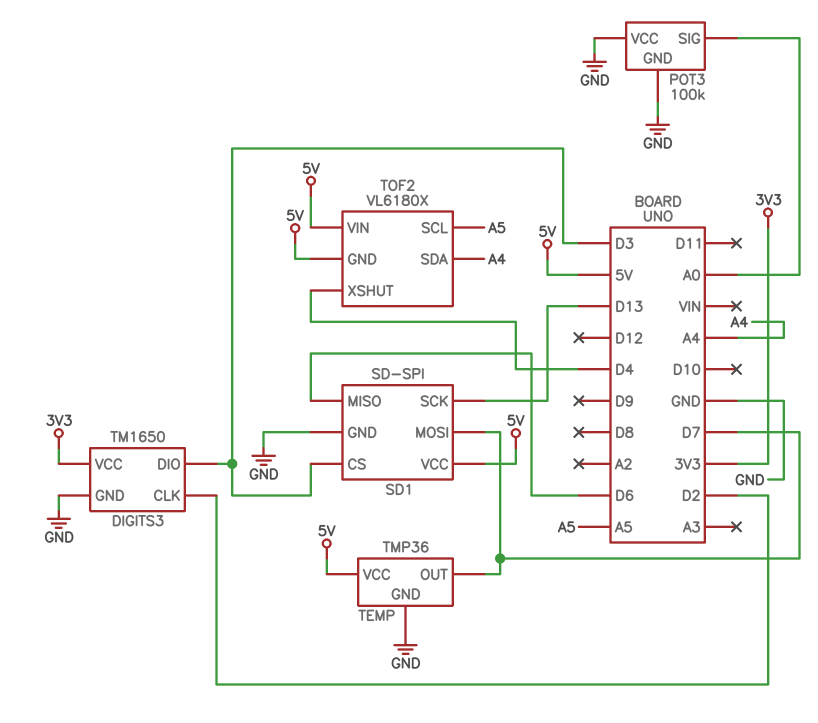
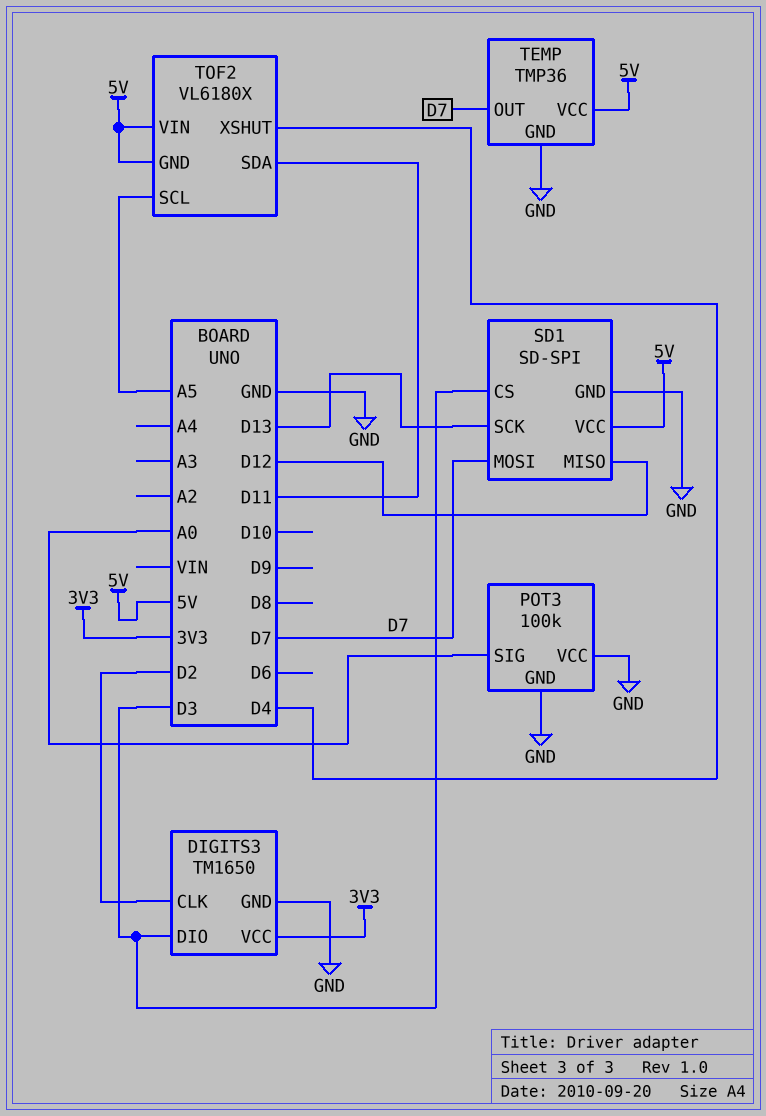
SD1 pin MISO: D6 -> D12
TOF2 pin SDA: A4 -> D11

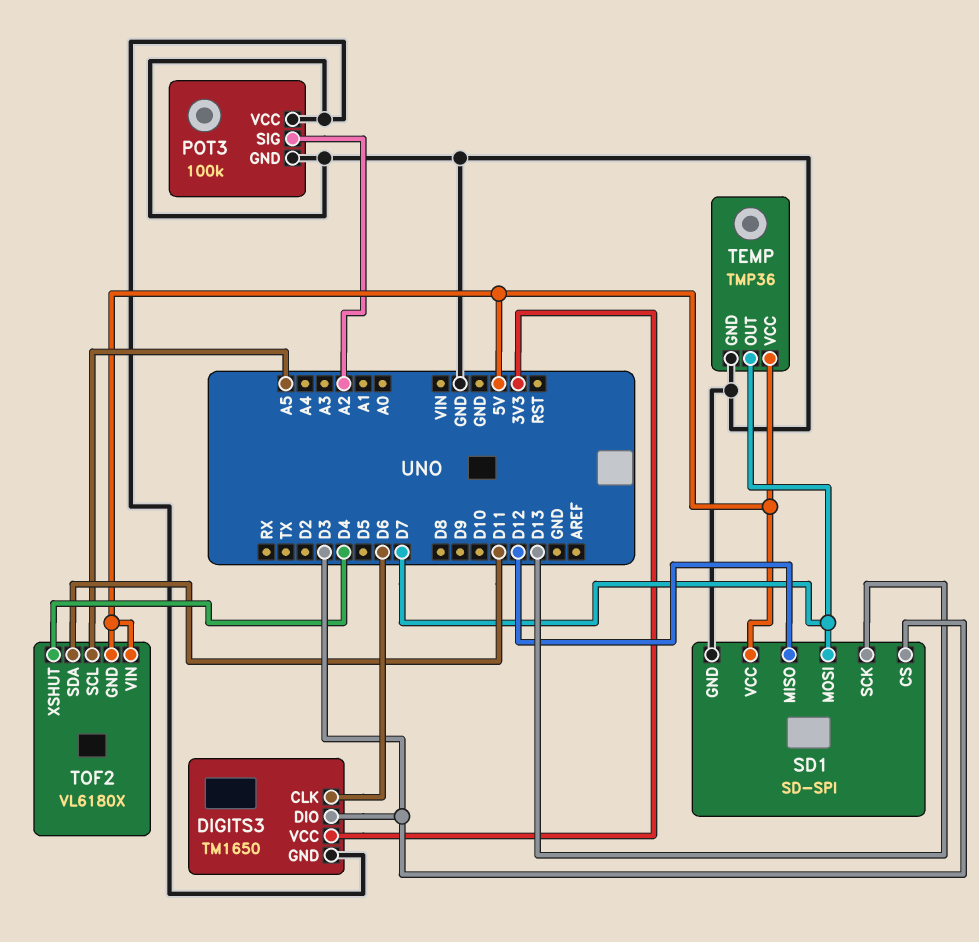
DIGITS3 pin CLK: D2 -> D6
POT3 pin SIG: A0 -> A2

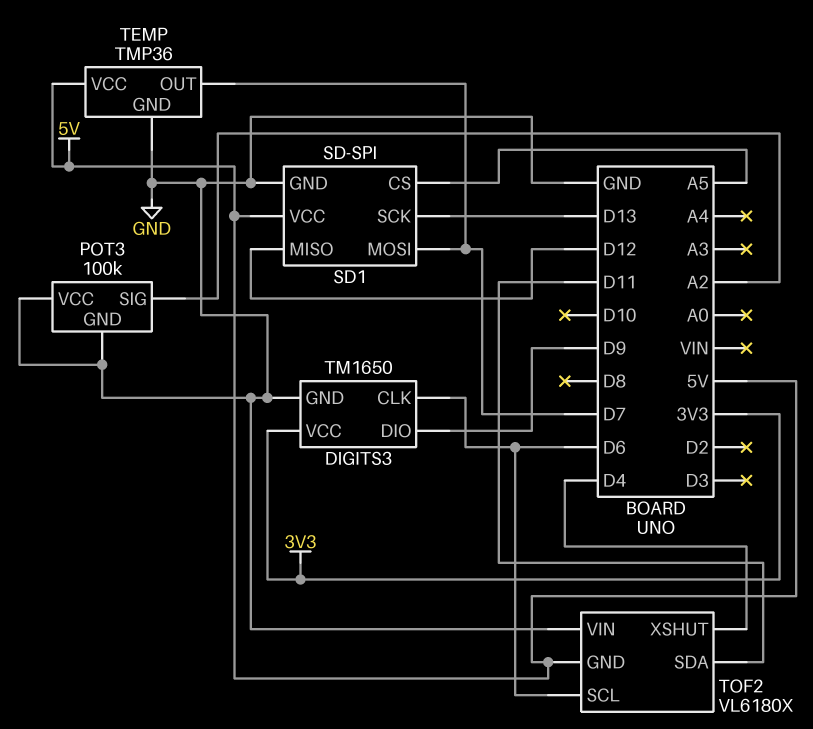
DIGITS3 pin DIO: D3 -> D9
SD1 pin CS: D3 -> A5
TOF2 pin SCL: A5 -> D6
TOF2 pin VIN: 5V -> GND

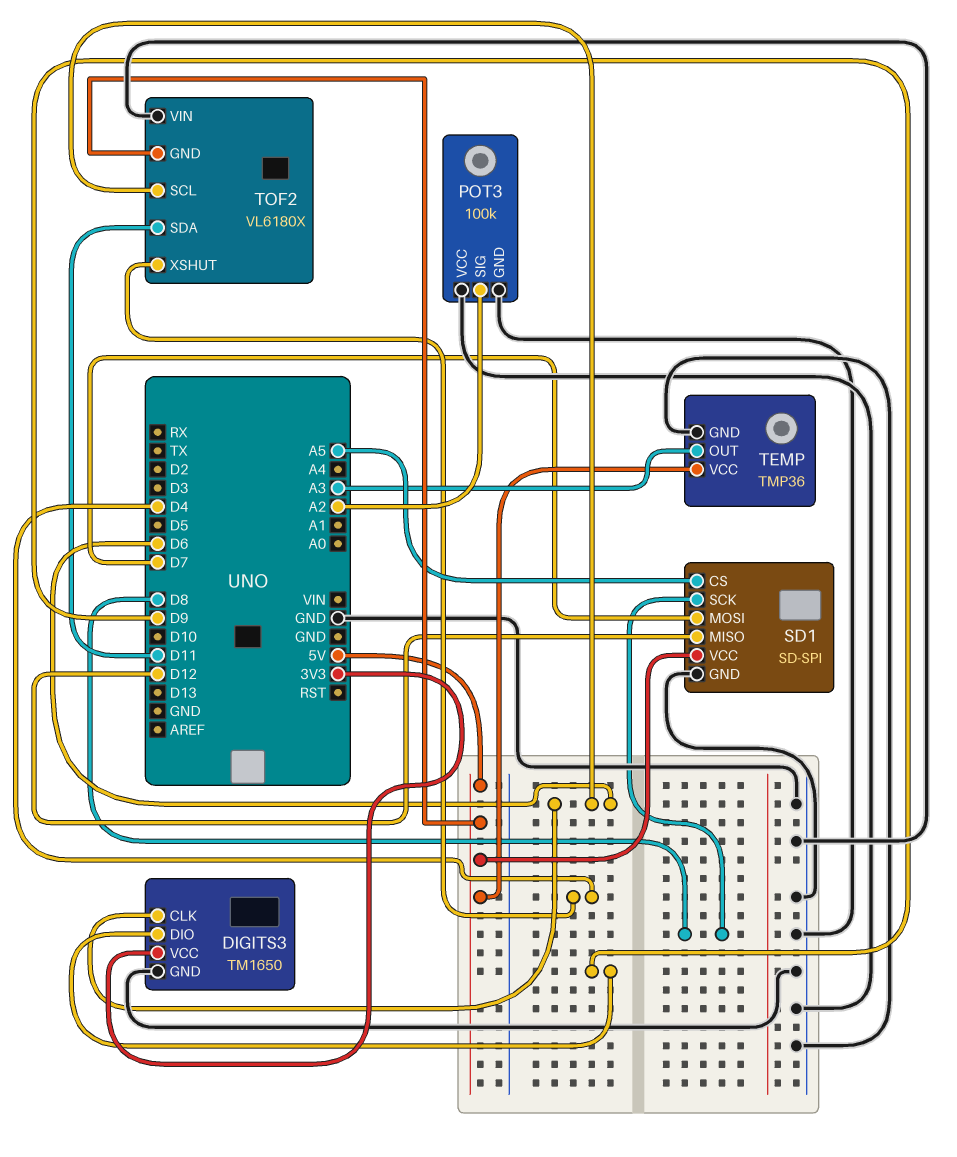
SD1 pin SCK: D13 -> D8
TEMP pin OUT: D7 -> A3

